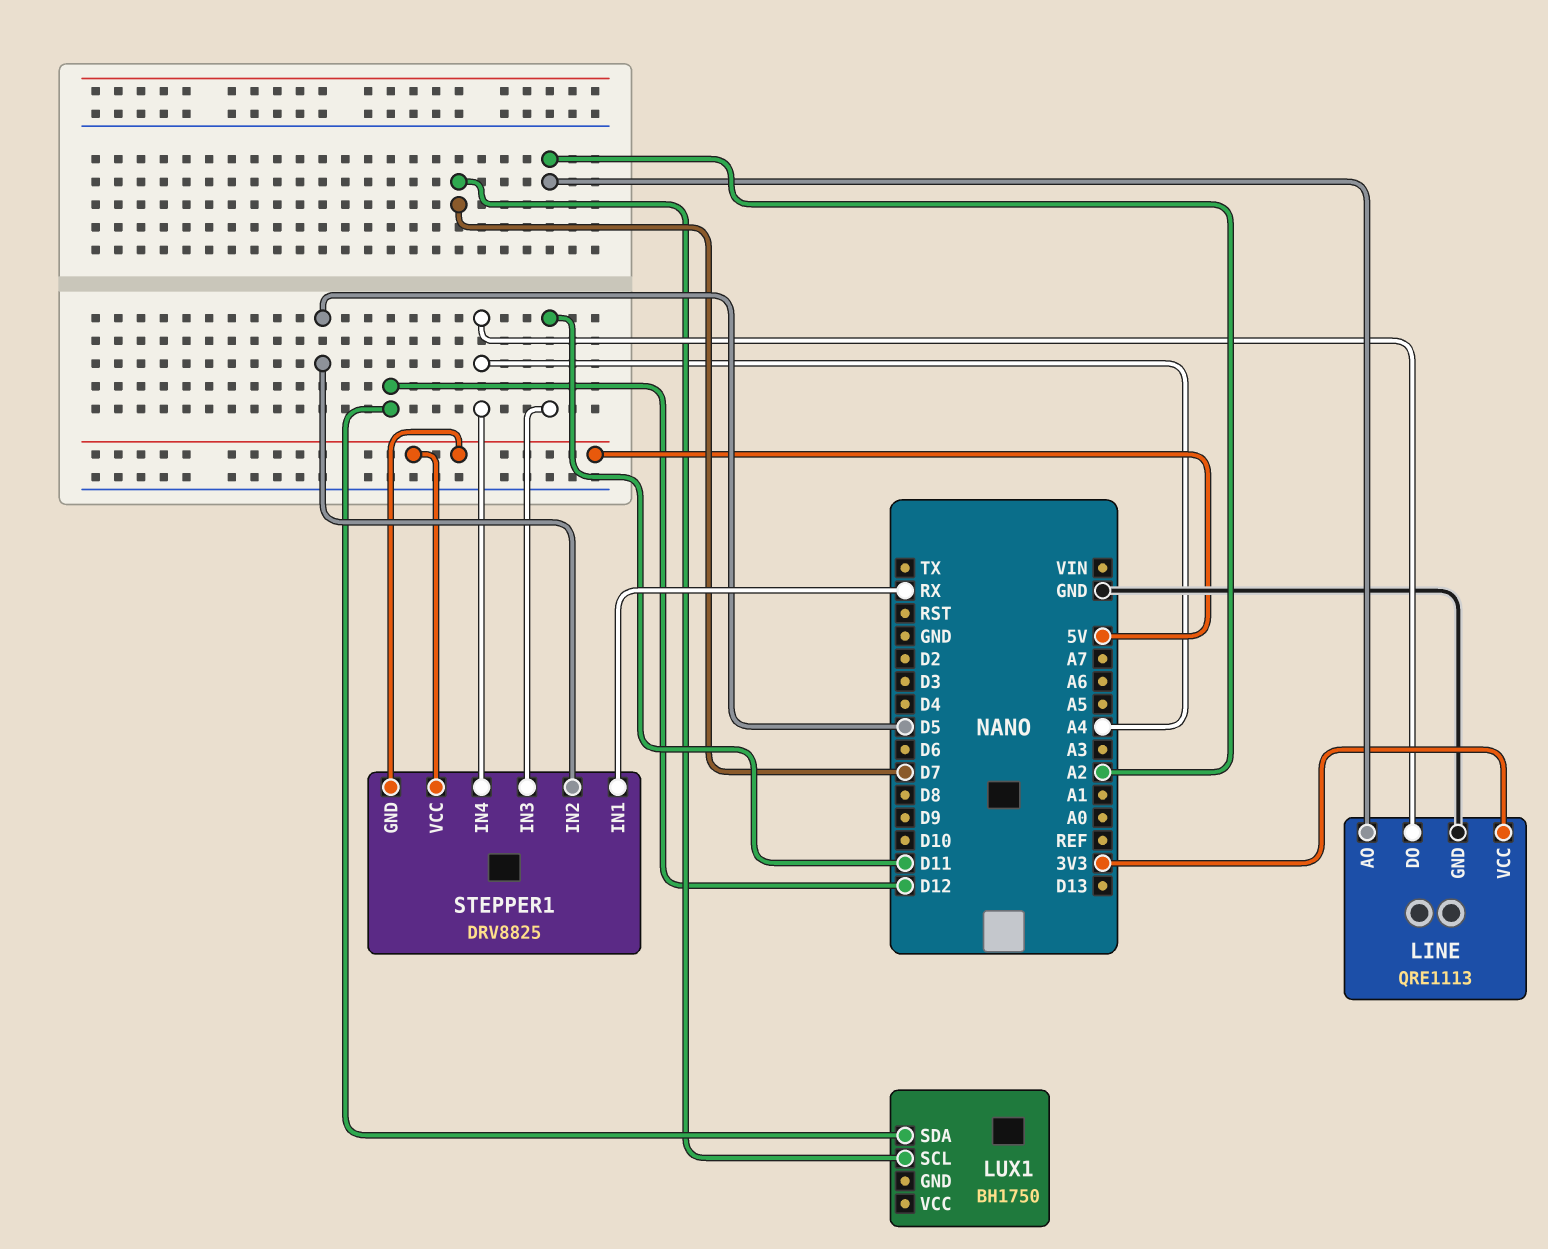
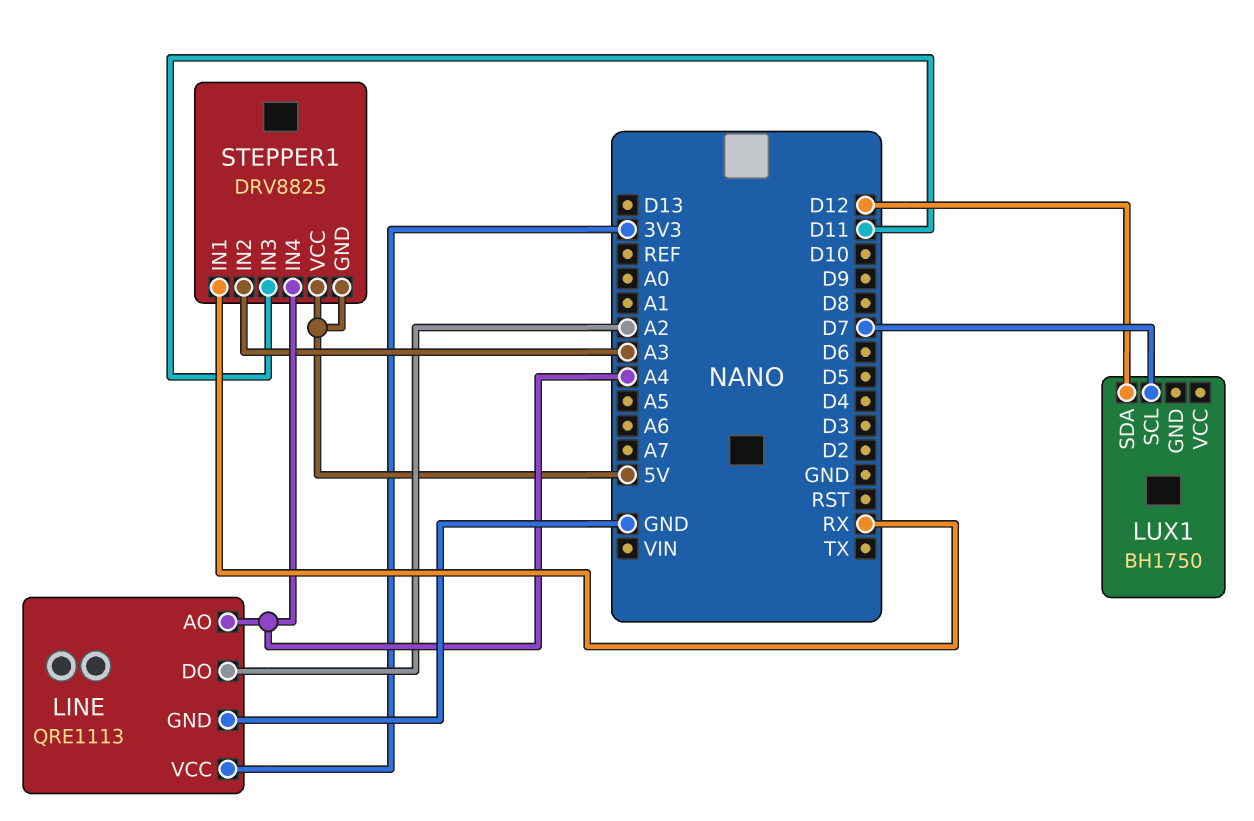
LINE pin AO: A2 -> A4
LINE pin DO: A4 -> A2
STEPPER1 pin IN2: D5 -> A3

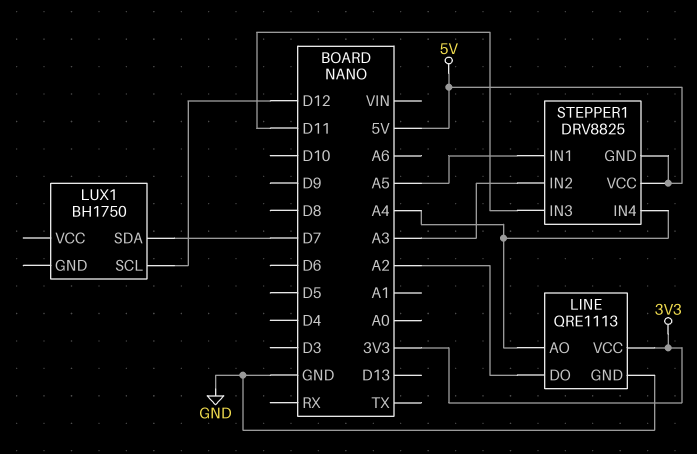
LUX1 pin SCL: D7 -> D12
LUX1 pin SDA: D12 -> D7
STEPPER1 pin IN1: RX -> A5

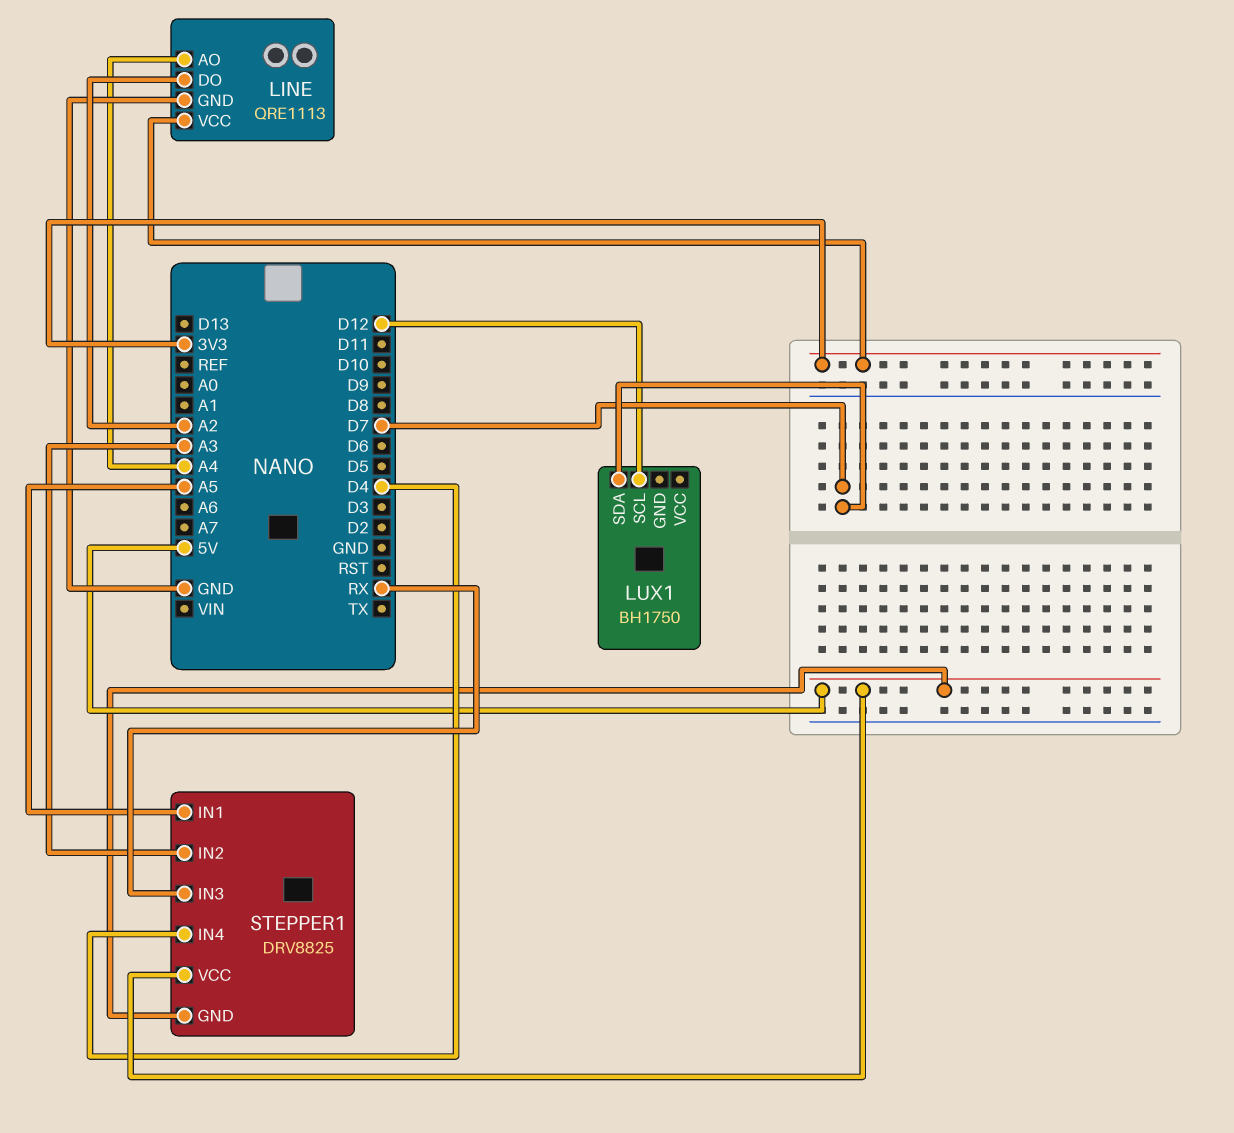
STEPPER1 pin IN3: D11 -> RX
STEPPER1 pin IN4: A4 -> D4

